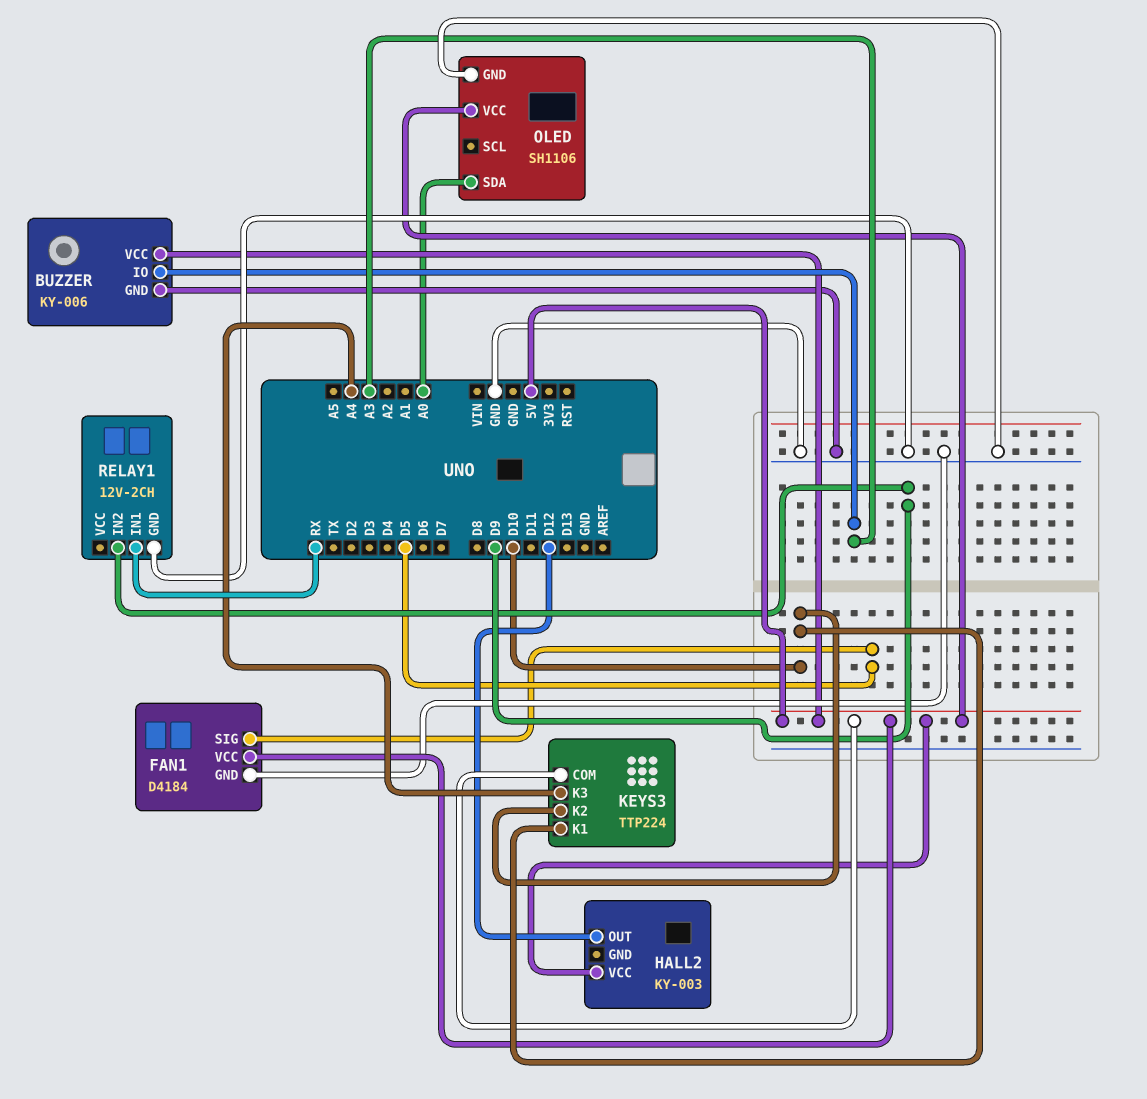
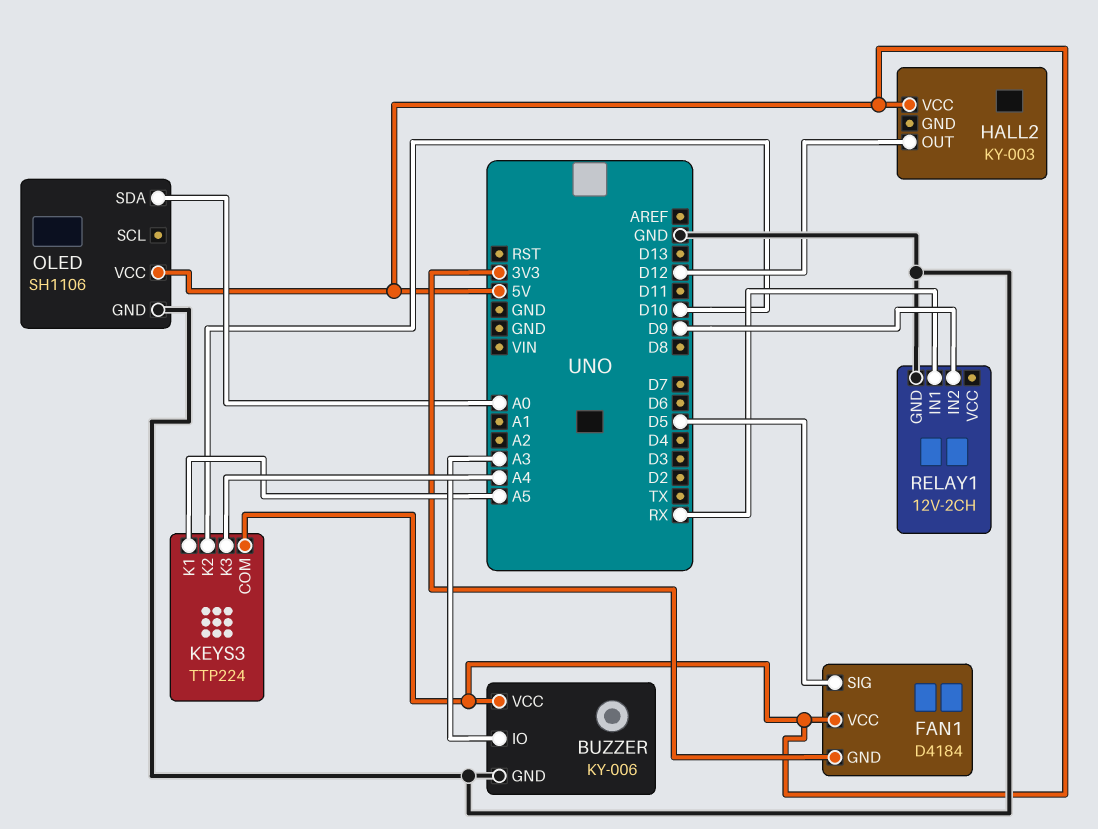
FAN1 pin GND: GND -> 3V3
KEYS3 pin K1: D10 -> A5

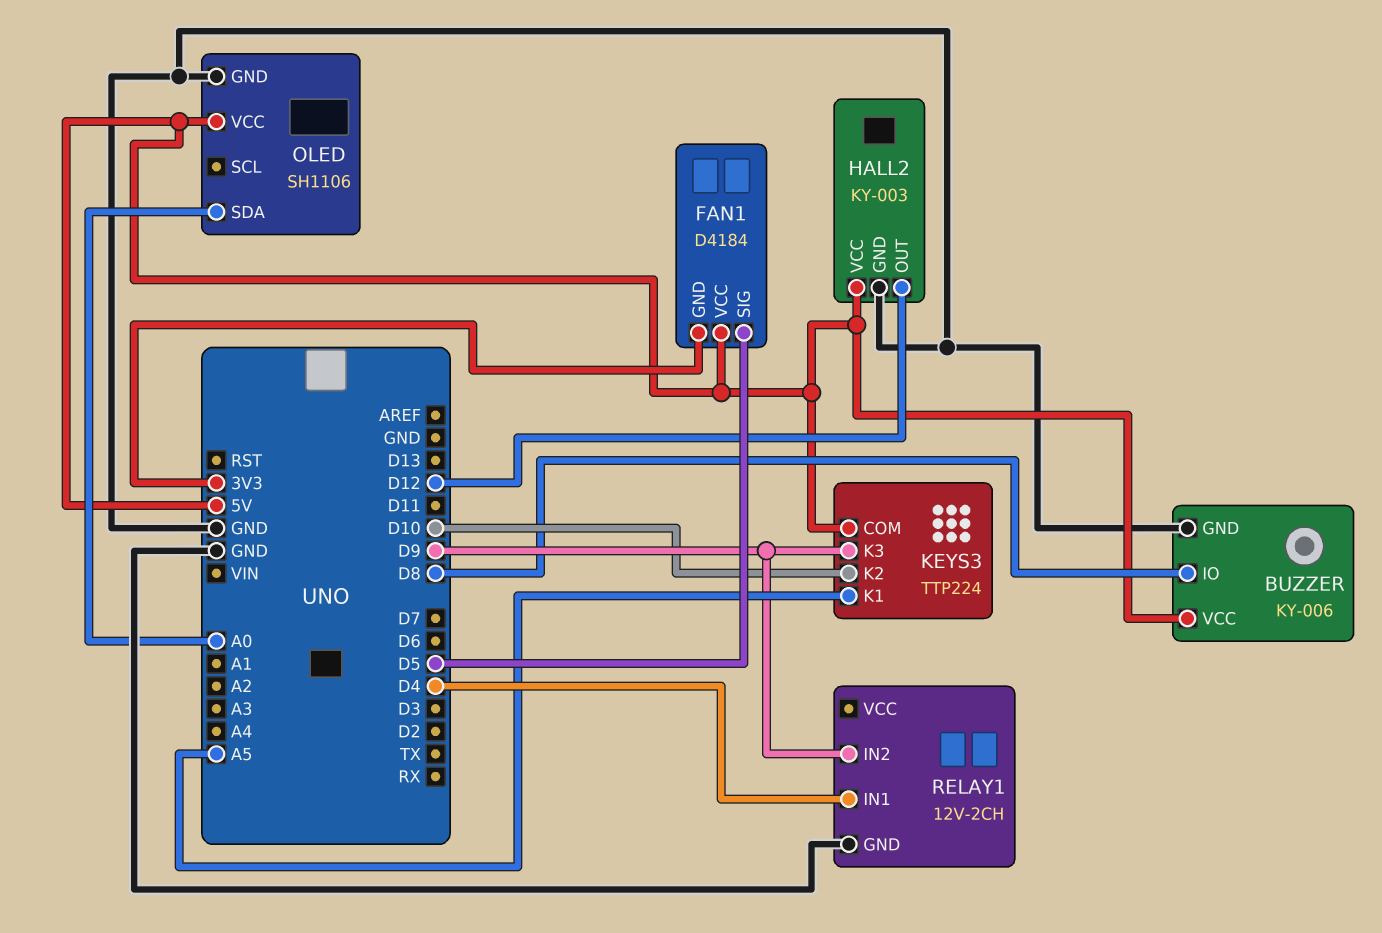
BUZZER pin IO: A3 -> D8
HALL2 pin GND: none -> GND
KEYS3 pin K3: A4 -> D9
RELAY1 pin IN1: RX -> D4

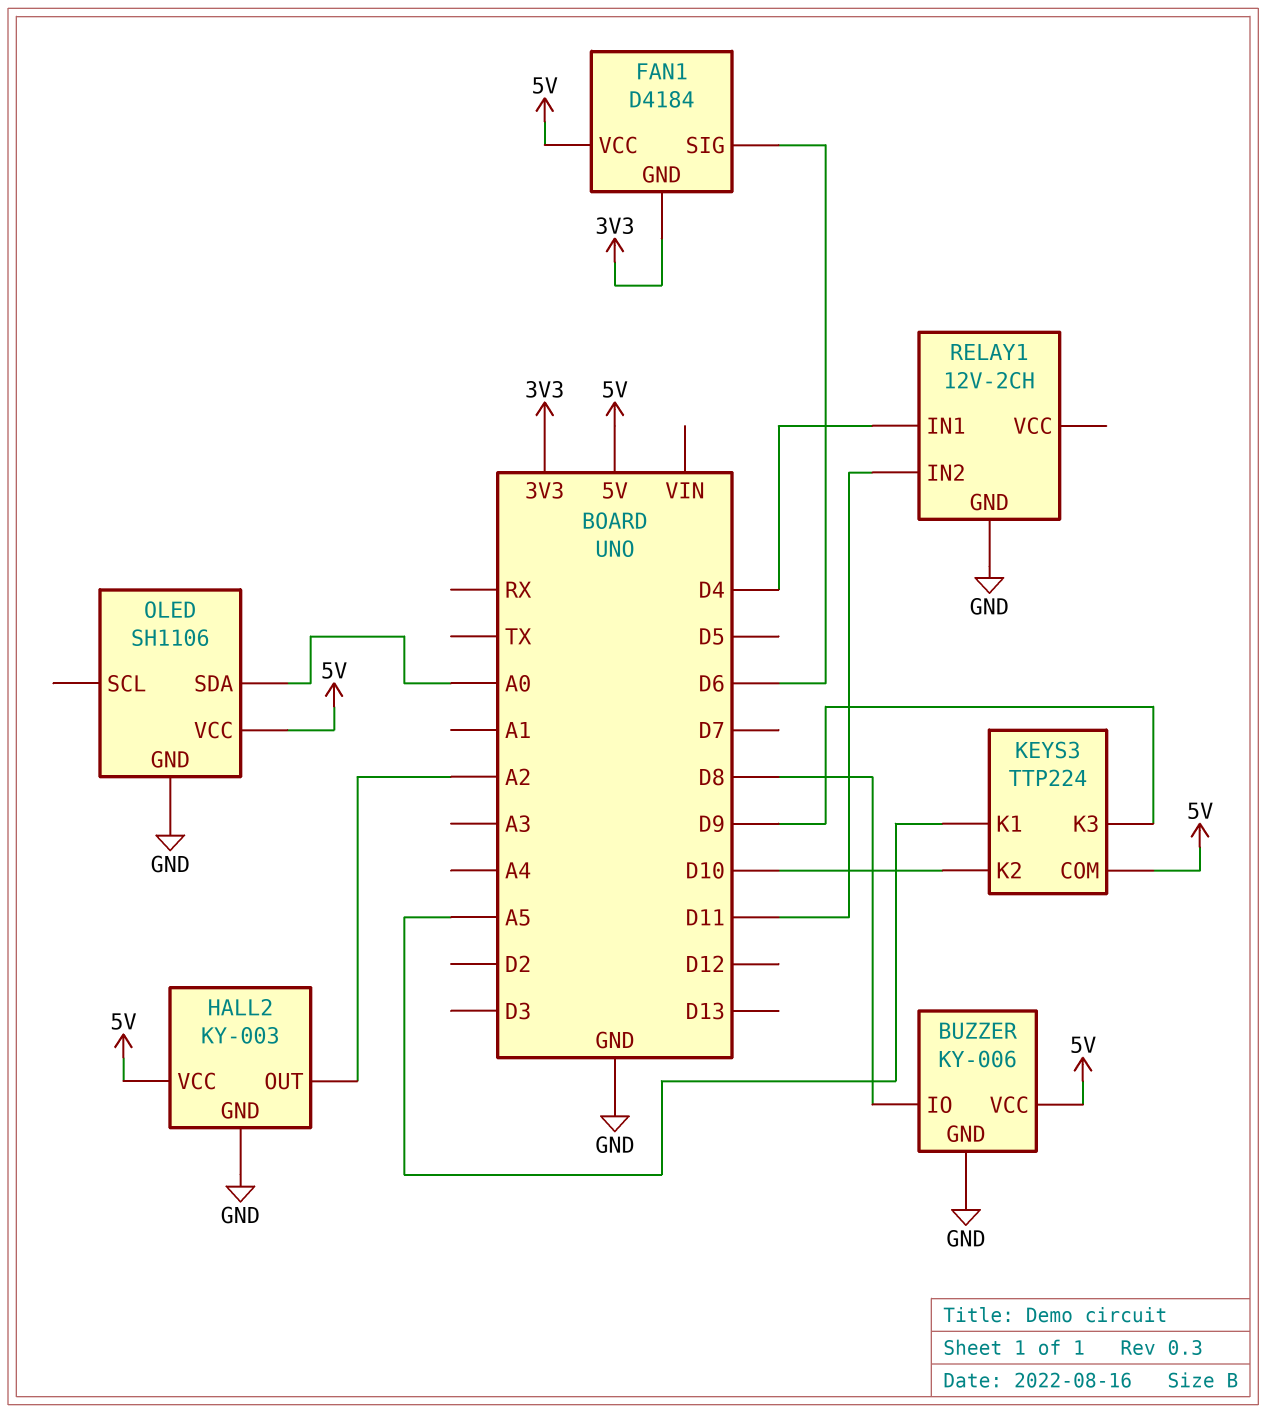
FAN1 pin SIG: D5 -> D6
HALL2 pin OUT: D12 -> A2
RELAY1 pin IN2: D9 -> D11

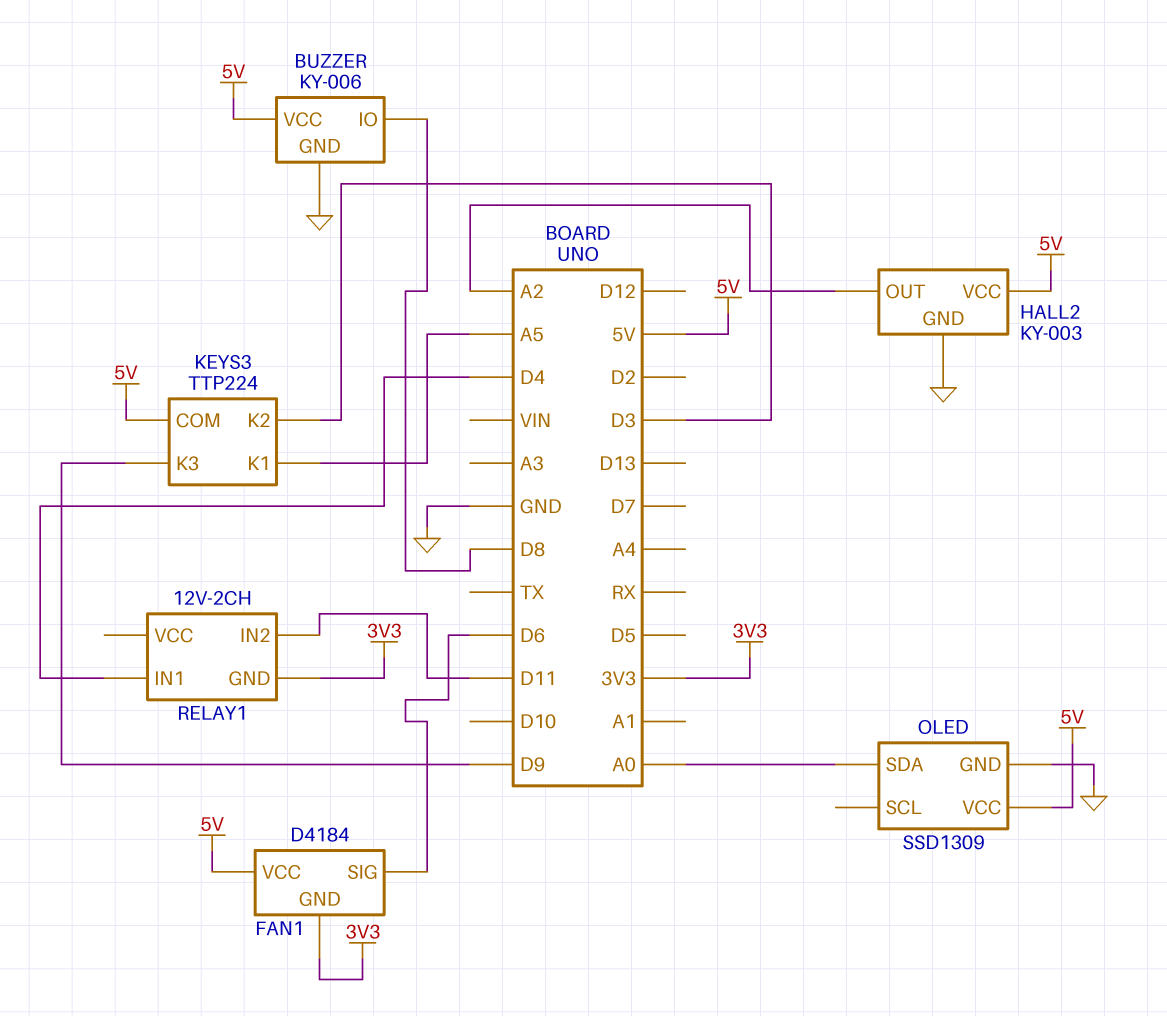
KEYS3 pin K2: D10 -> D3
OLED: SH1106 -> SSD1309
RELAY1 pin GND: GND -> 3V3

